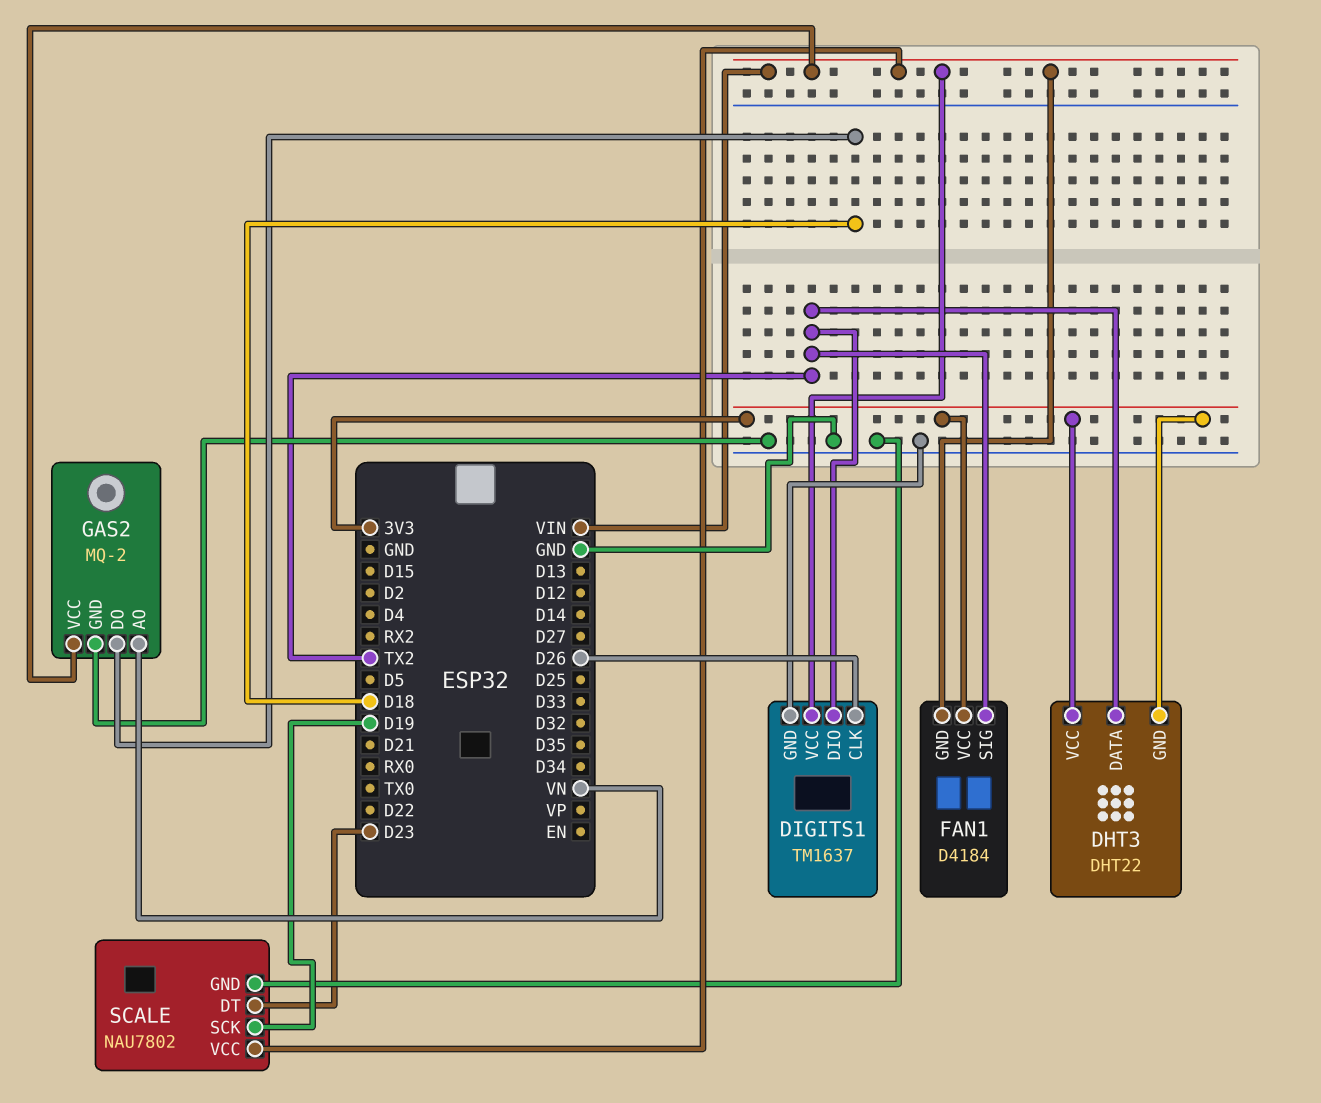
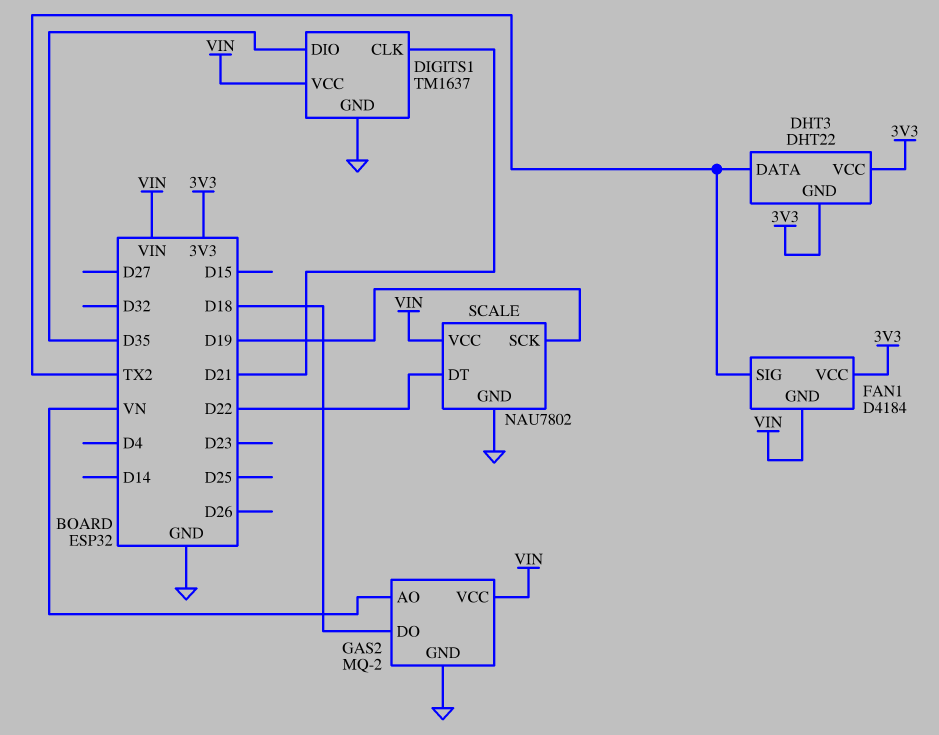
DIGITS1 pin CLK: D26 -> D21
DIGITS1 pin DIO: TX2 -> D35
SCALE pin DT: D23 -> D22

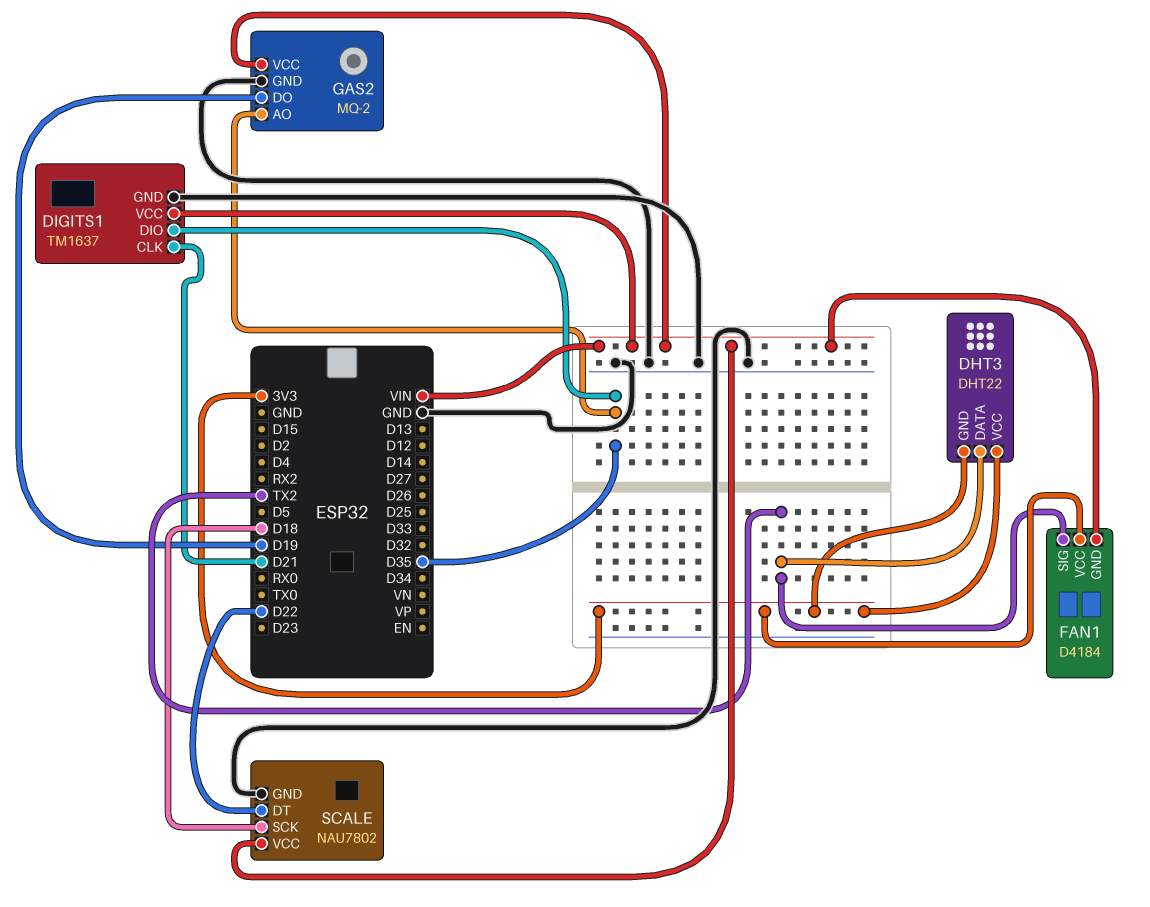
GAS2 pin AO: VN -> D35
GAS2 pin DO: D18 -> D19
SCALE pin SCK: D19 -> D18

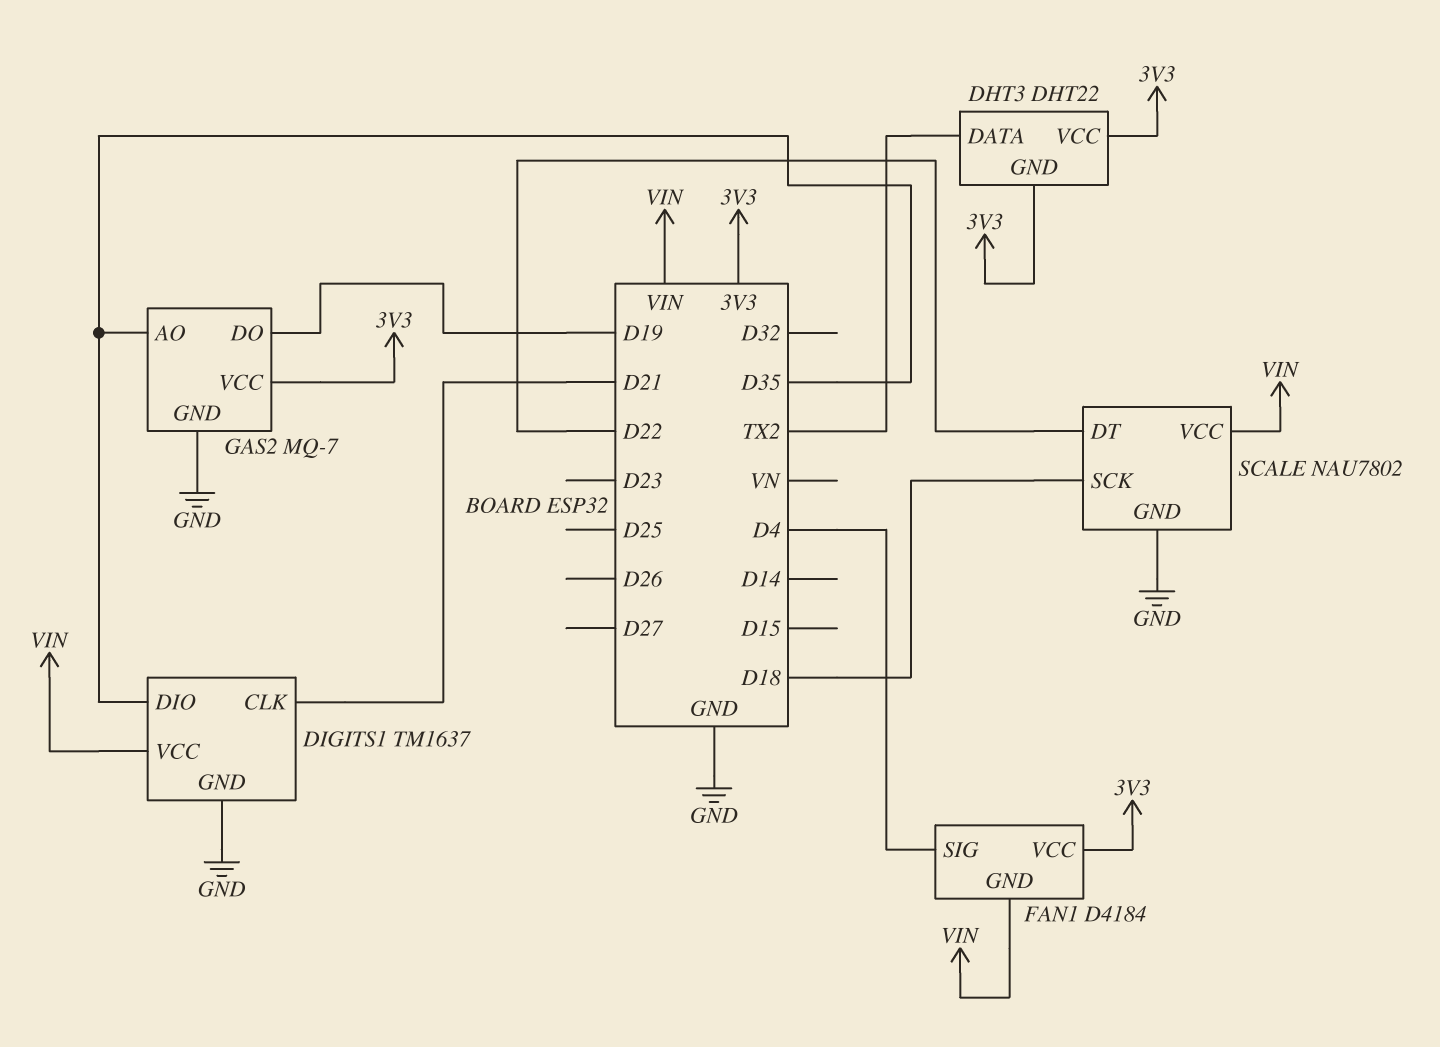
FAN1 pin SIG: TX2 -> D4
GAS2: MQ-2 -> MQ-7
GAS2 pin VCC: VIN -> 3V3

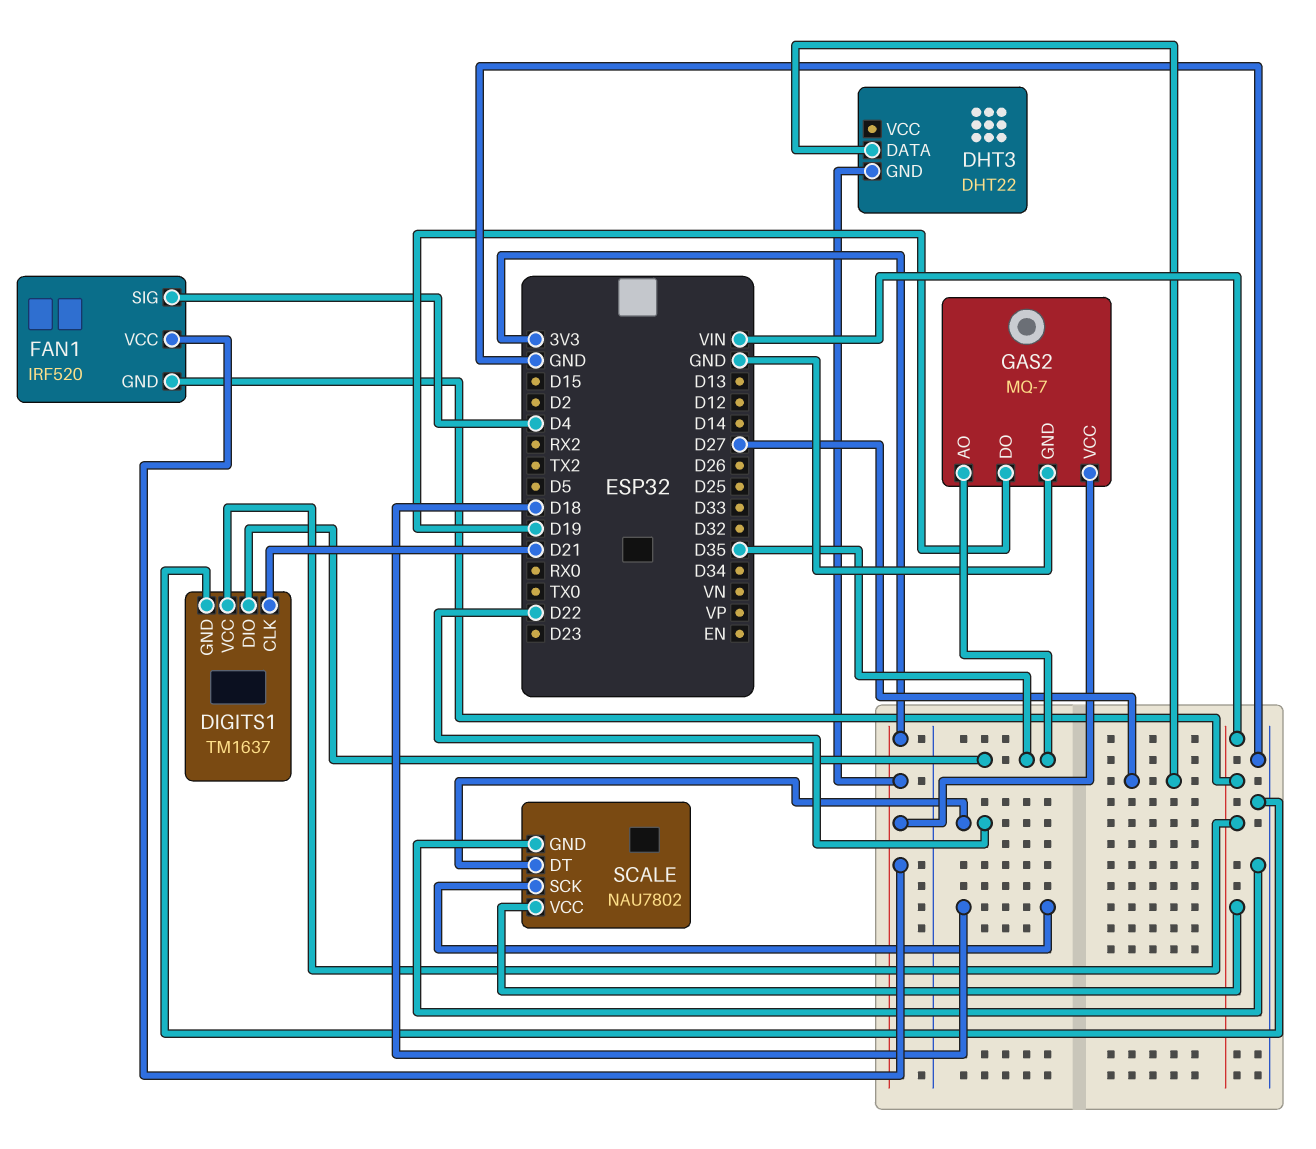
DHT3 pin DATA: TX2 -> D27
DHT3 pin VCC: 3V3 -> none
FAN1: D4184 -> IRF520

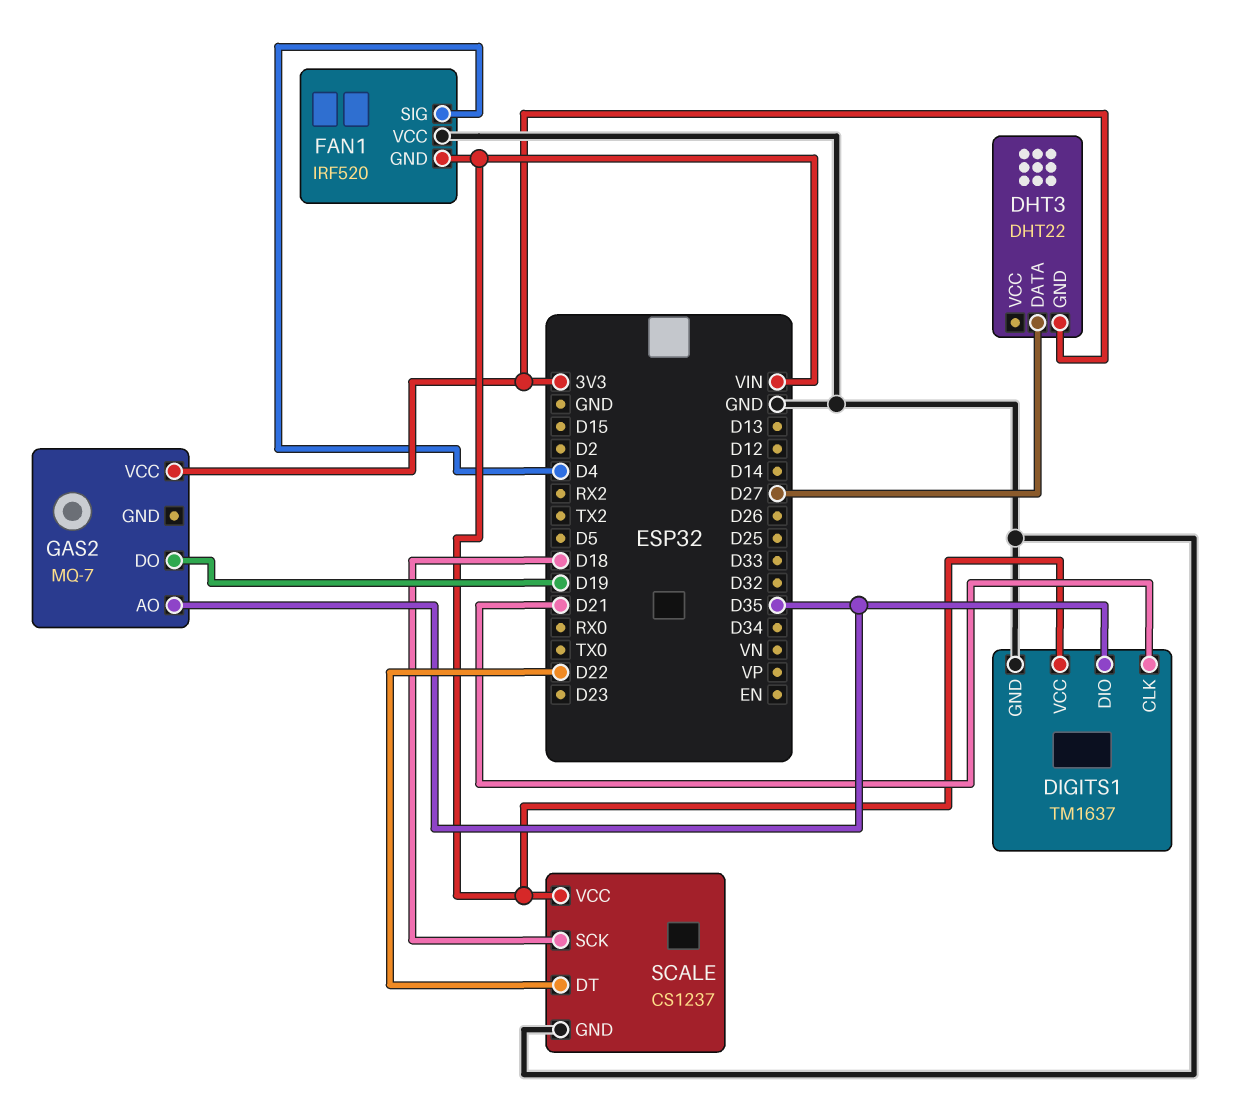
FAN1 pin VCC: 3V3 -> GND
GAS2 pin GND: GND -> none
SCALE: NAU7802 -> CS1237

